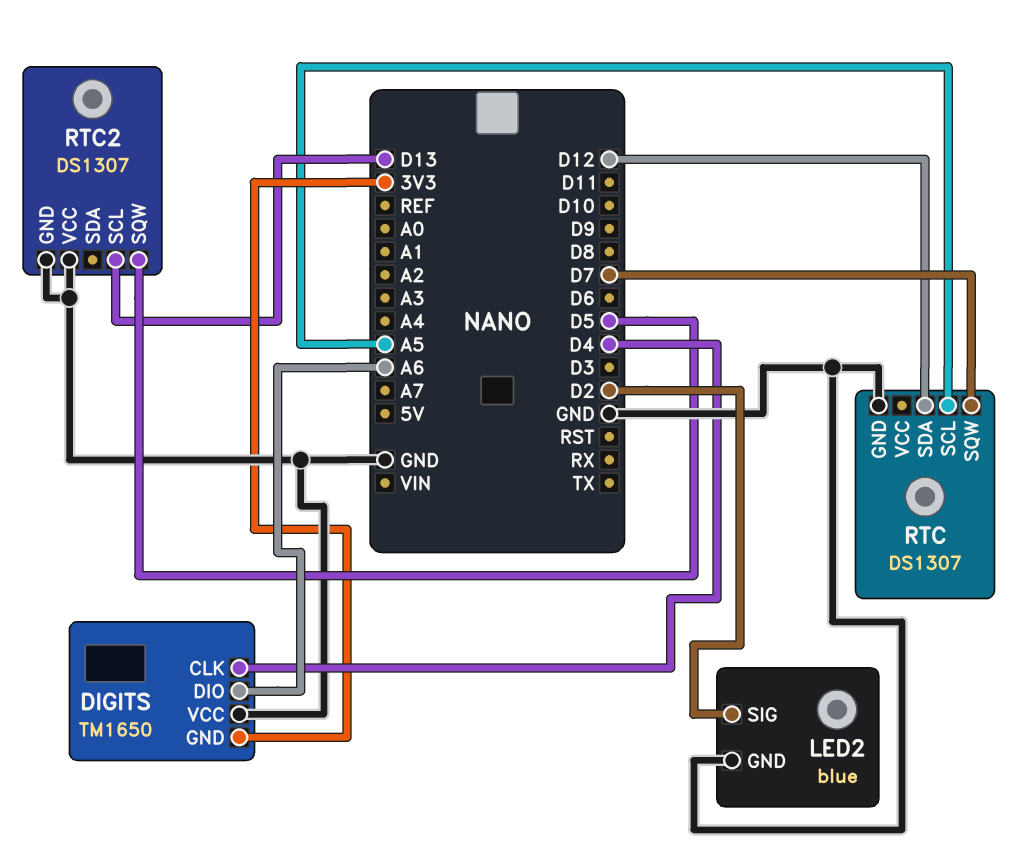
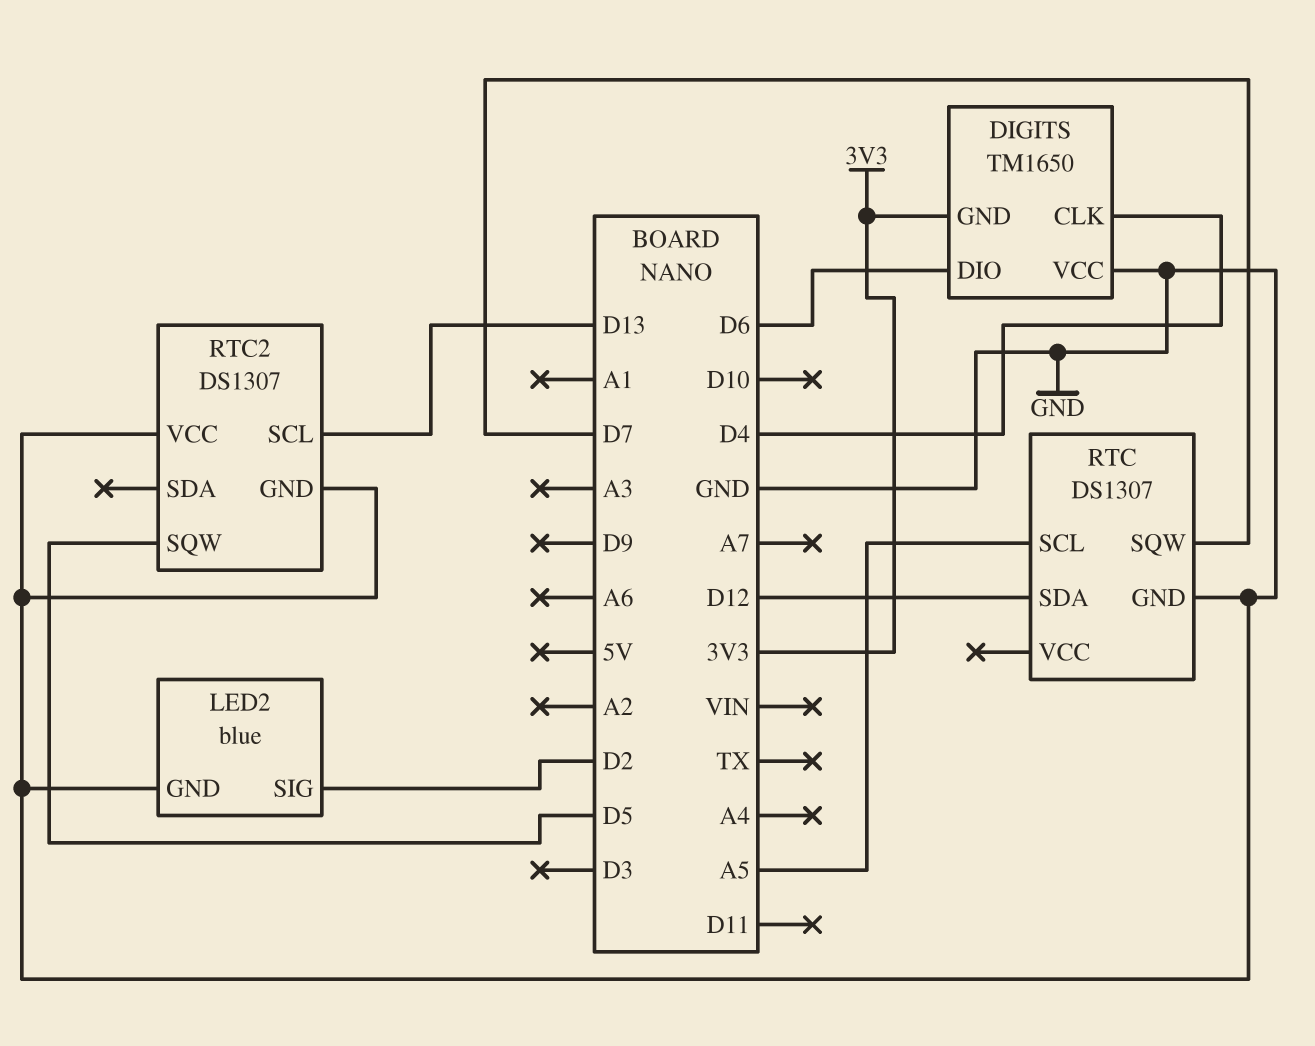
DIGITS pin DIO: A6 -> D6

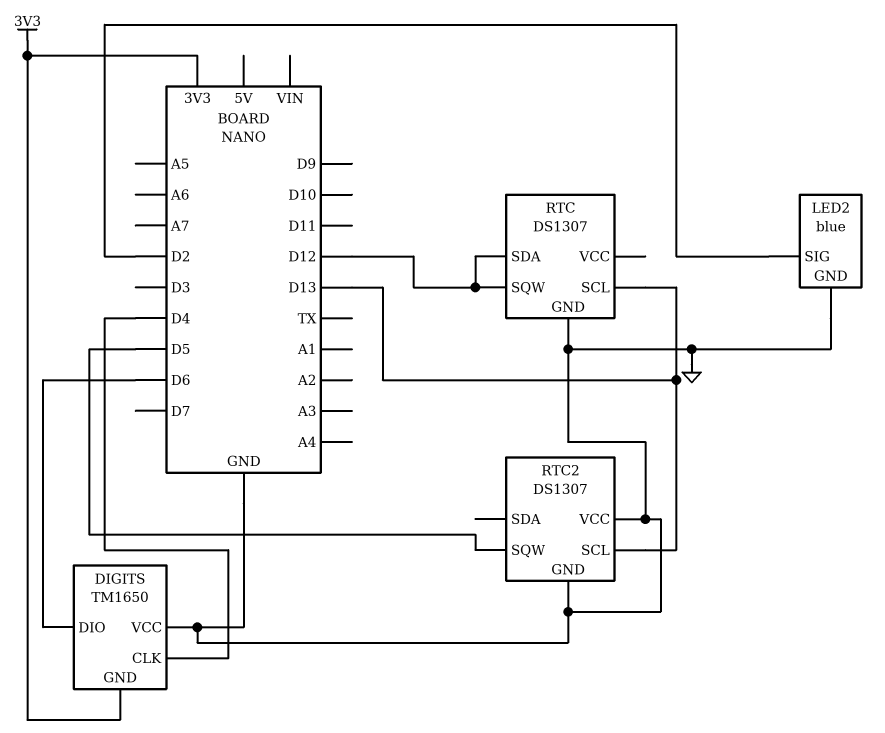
RTC pin SCL: A5 -> D13
RTC pin SQW: D7 -> D12

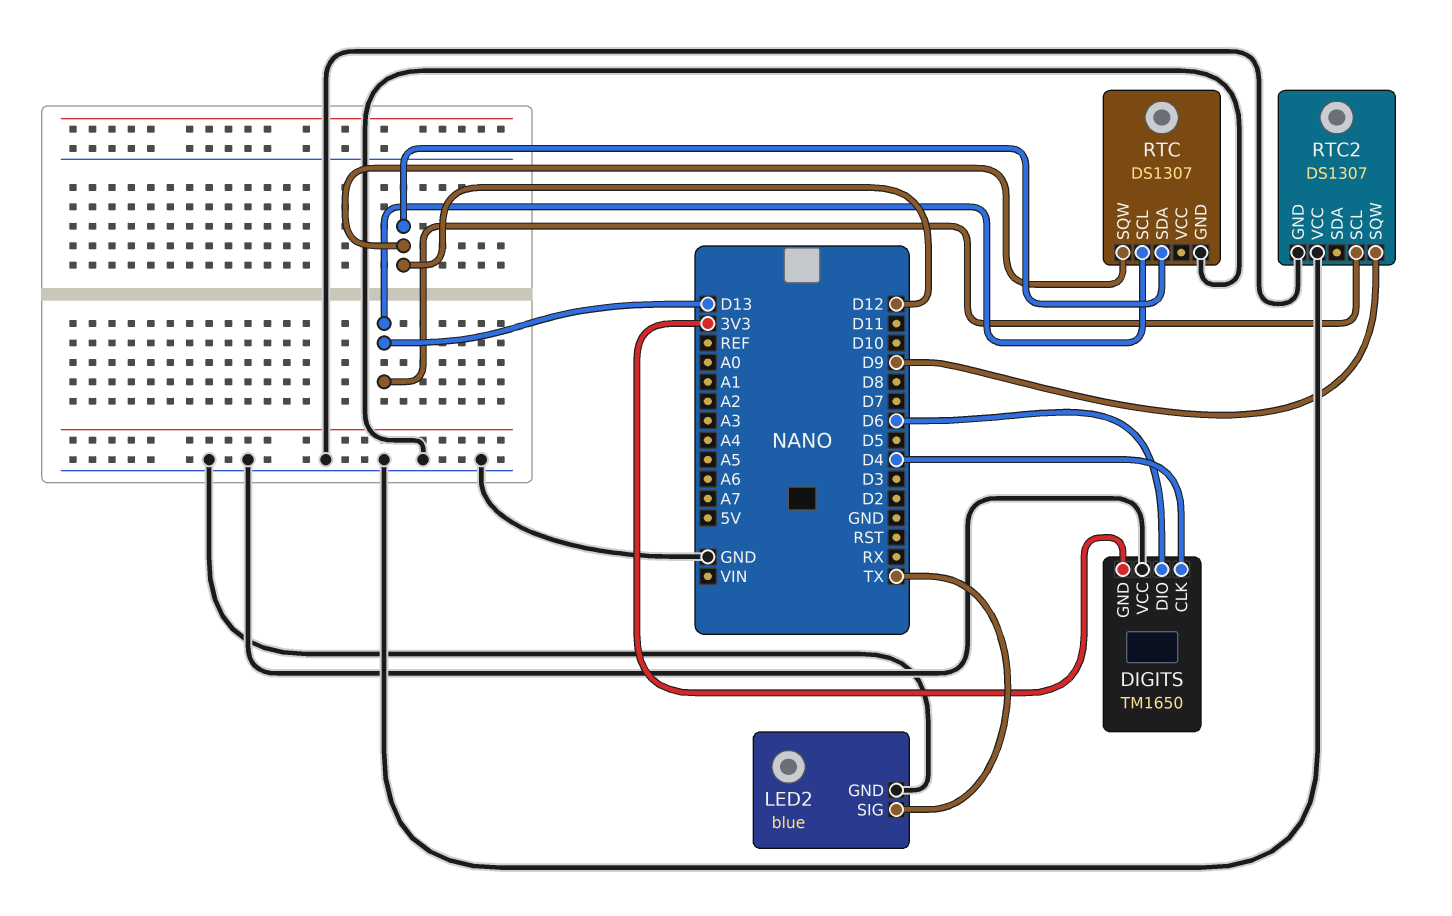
LED2 pin SIG: D2 -> TX
RTC2 pin SQW: D5 -> D9

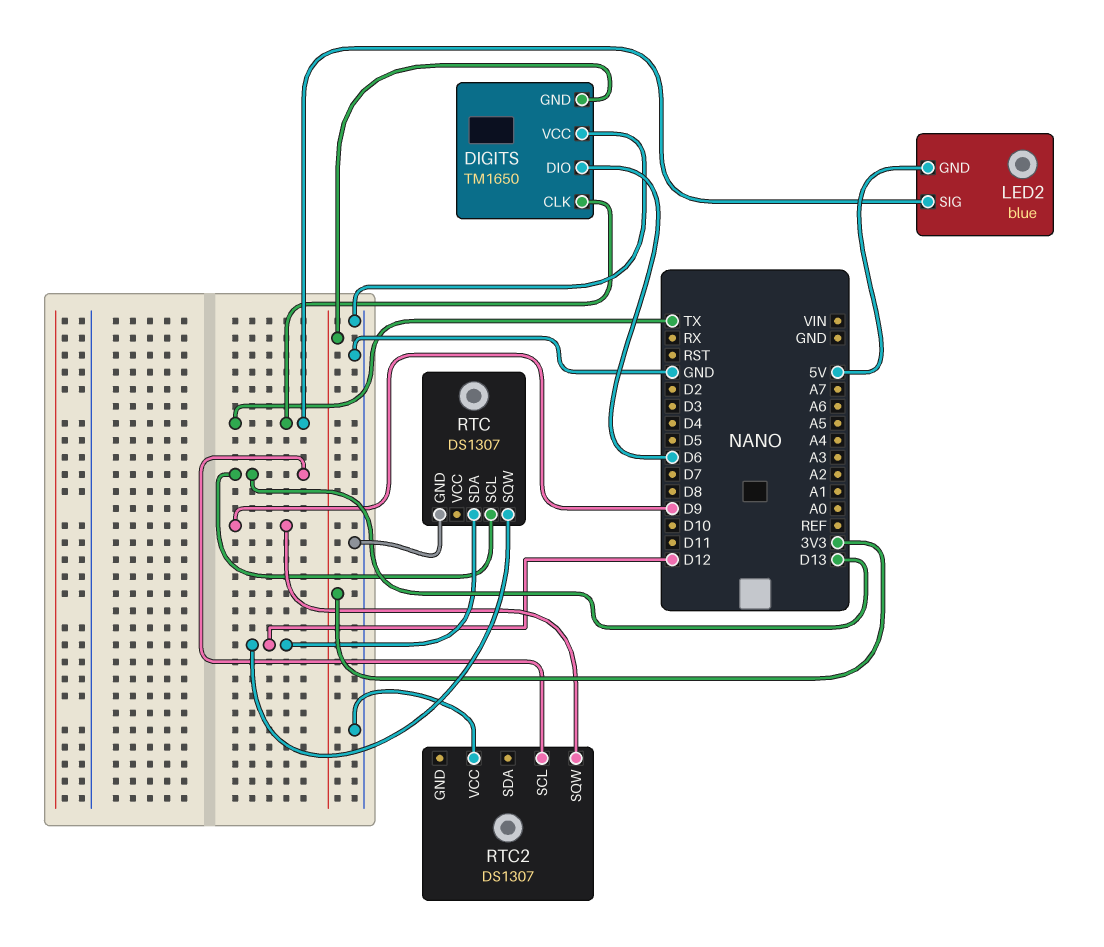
DIGITS pin CLK: D4 -> TX
LED2 pin GND: GND -> 5V
RTC2 pin GND: GND -> none

